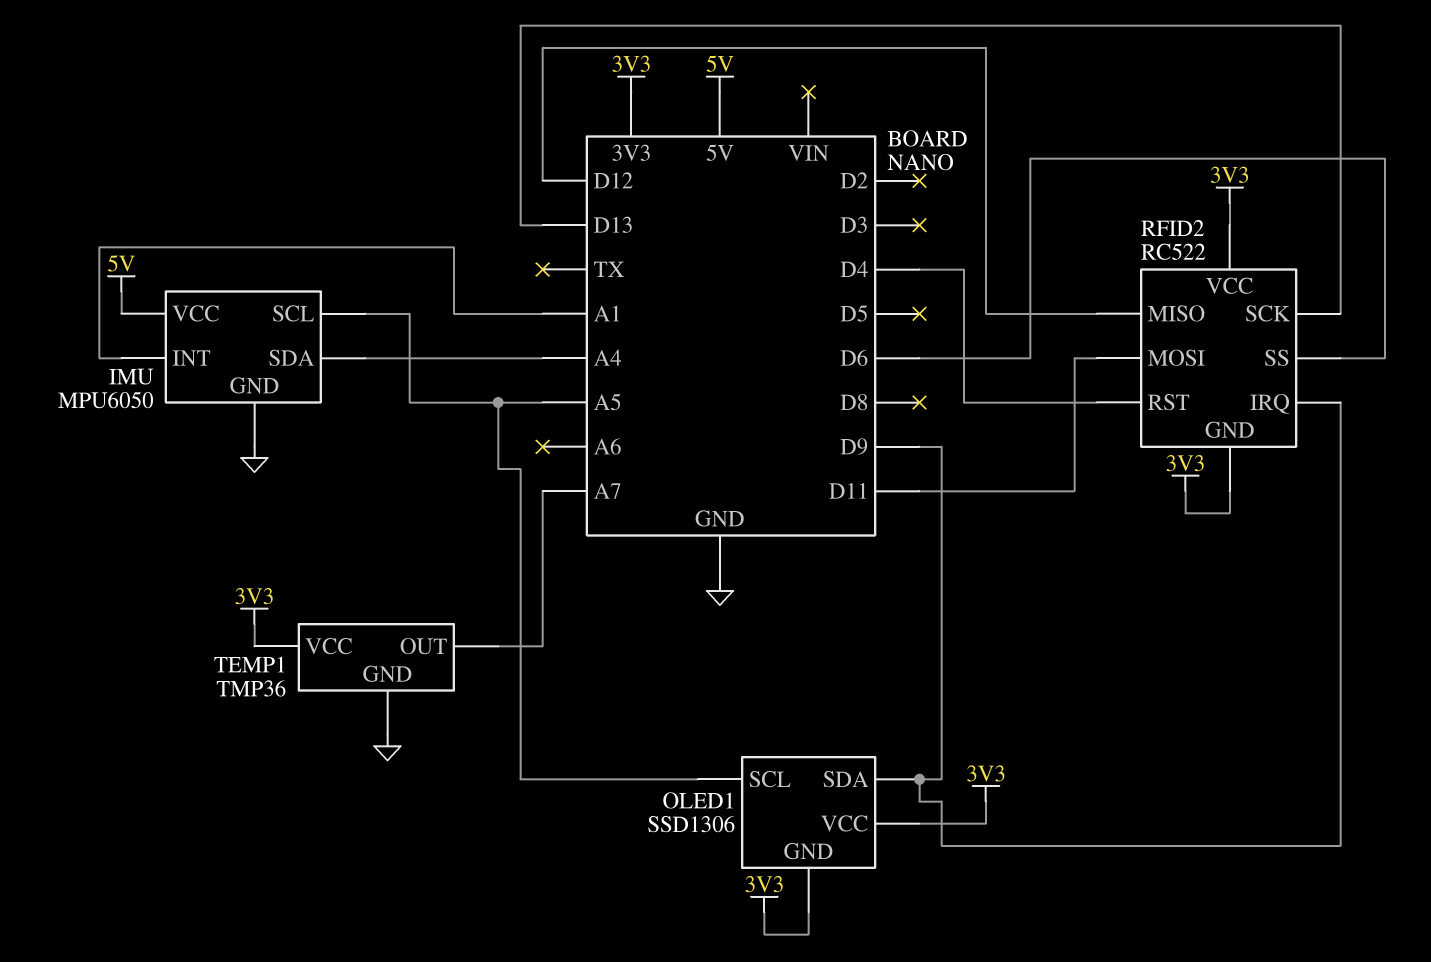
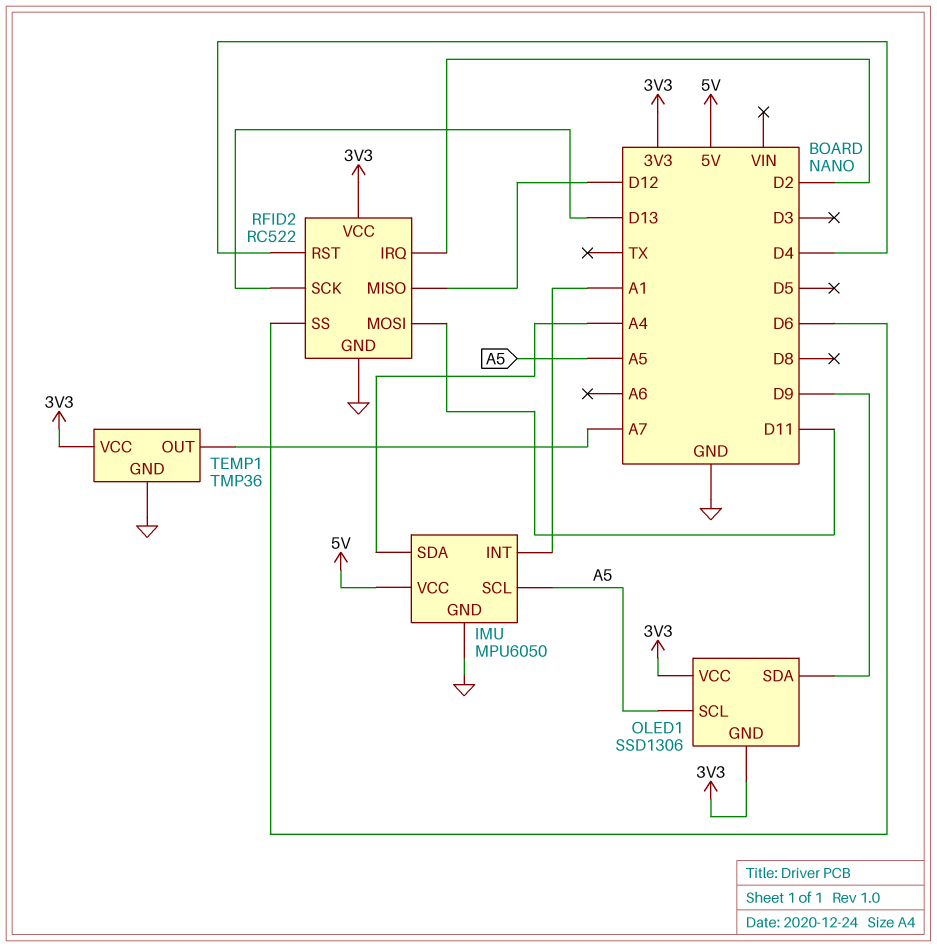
RFID2 pin GND: 3V3 -> GND
RFID2 pin IRQ: D9 -> D2

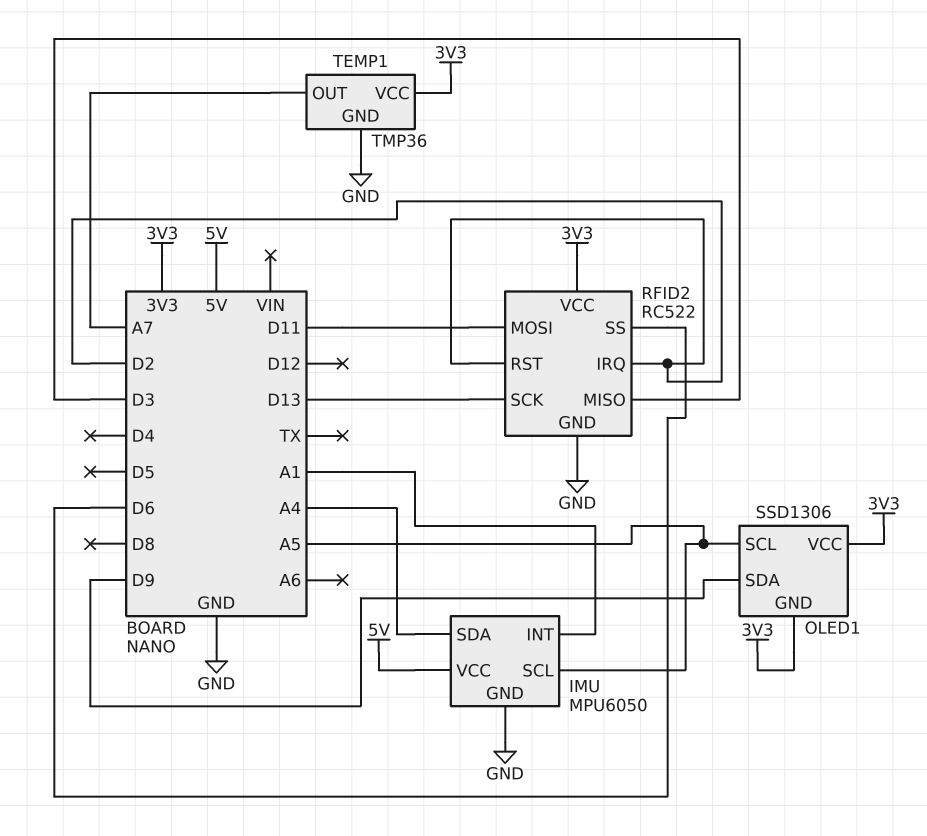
RFID2 pin MISO: D12 -> D3
RFID2 pin RST: D4 -> D2

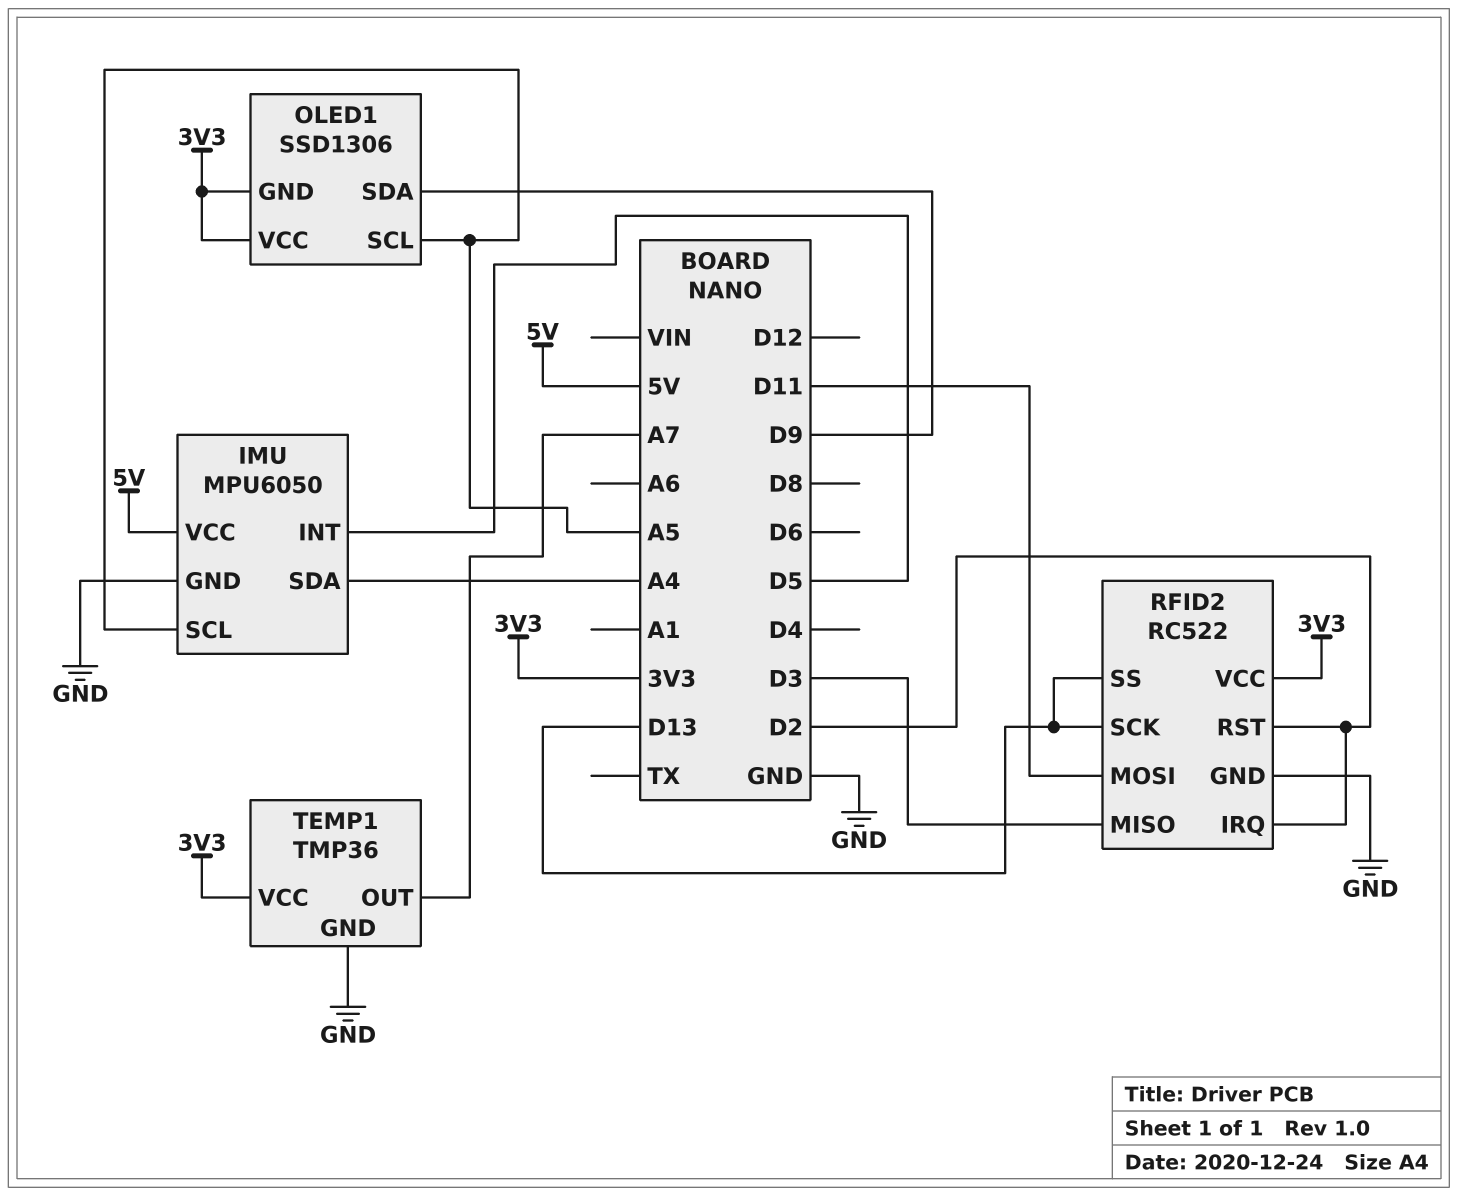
IMU pin INT: A1 -> D5
RFID2 pin SS: D6 -> D13

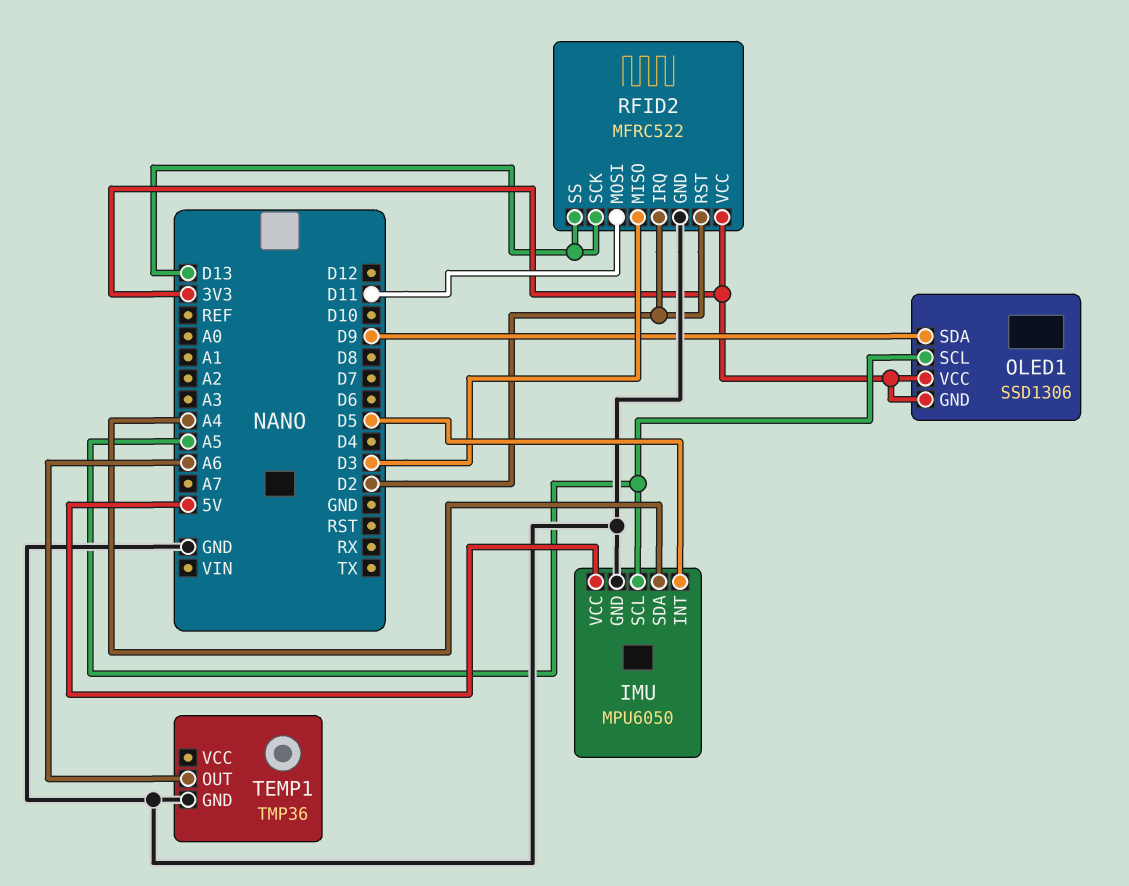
RFID2: RC522 -> MFRC522
TEMP1 pin OUT: A7 -> A6
TEMP1 pin VCC: 3V3 -> none

